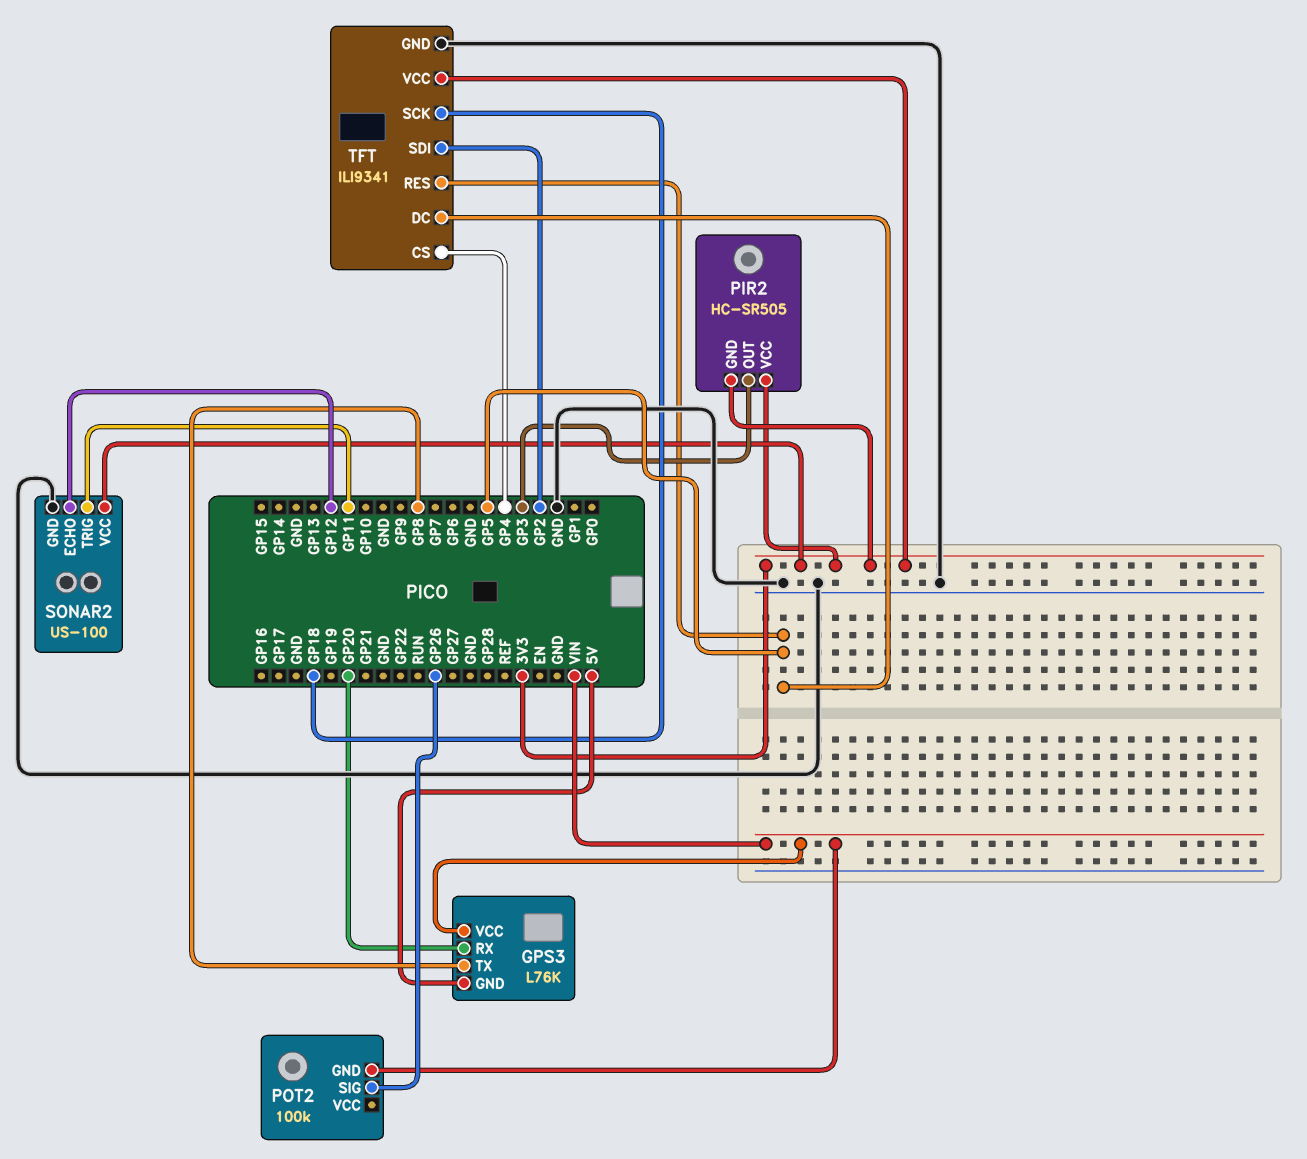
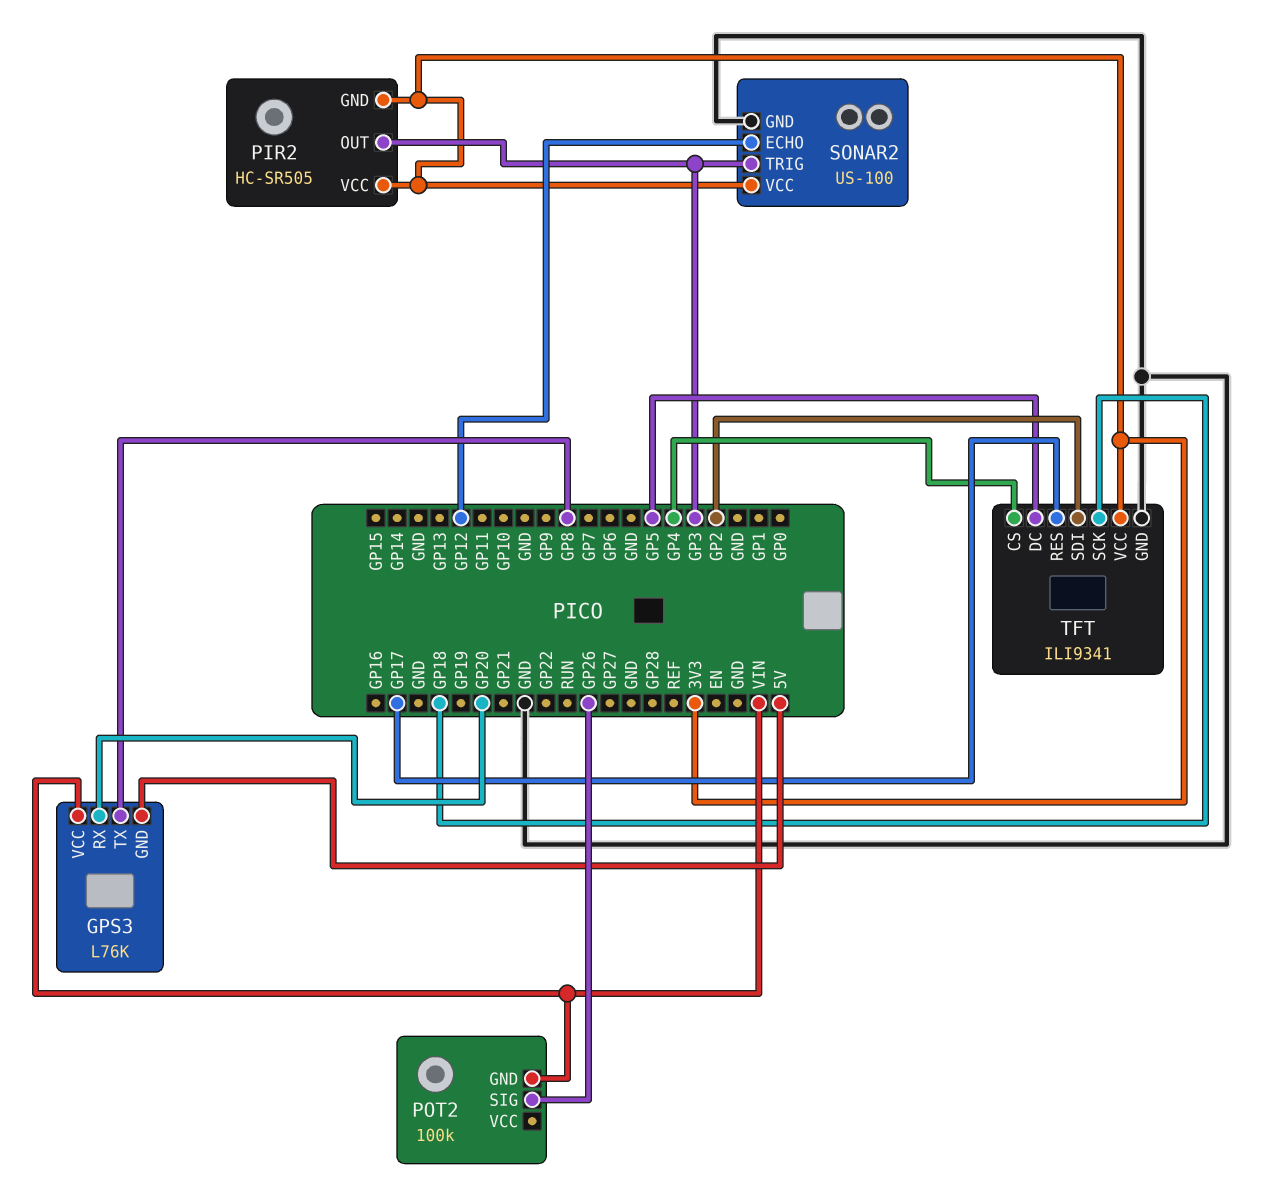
SONAR2 pin TRIG: GP11 -> GP3
TFT pin RES: GP5 -> GP17

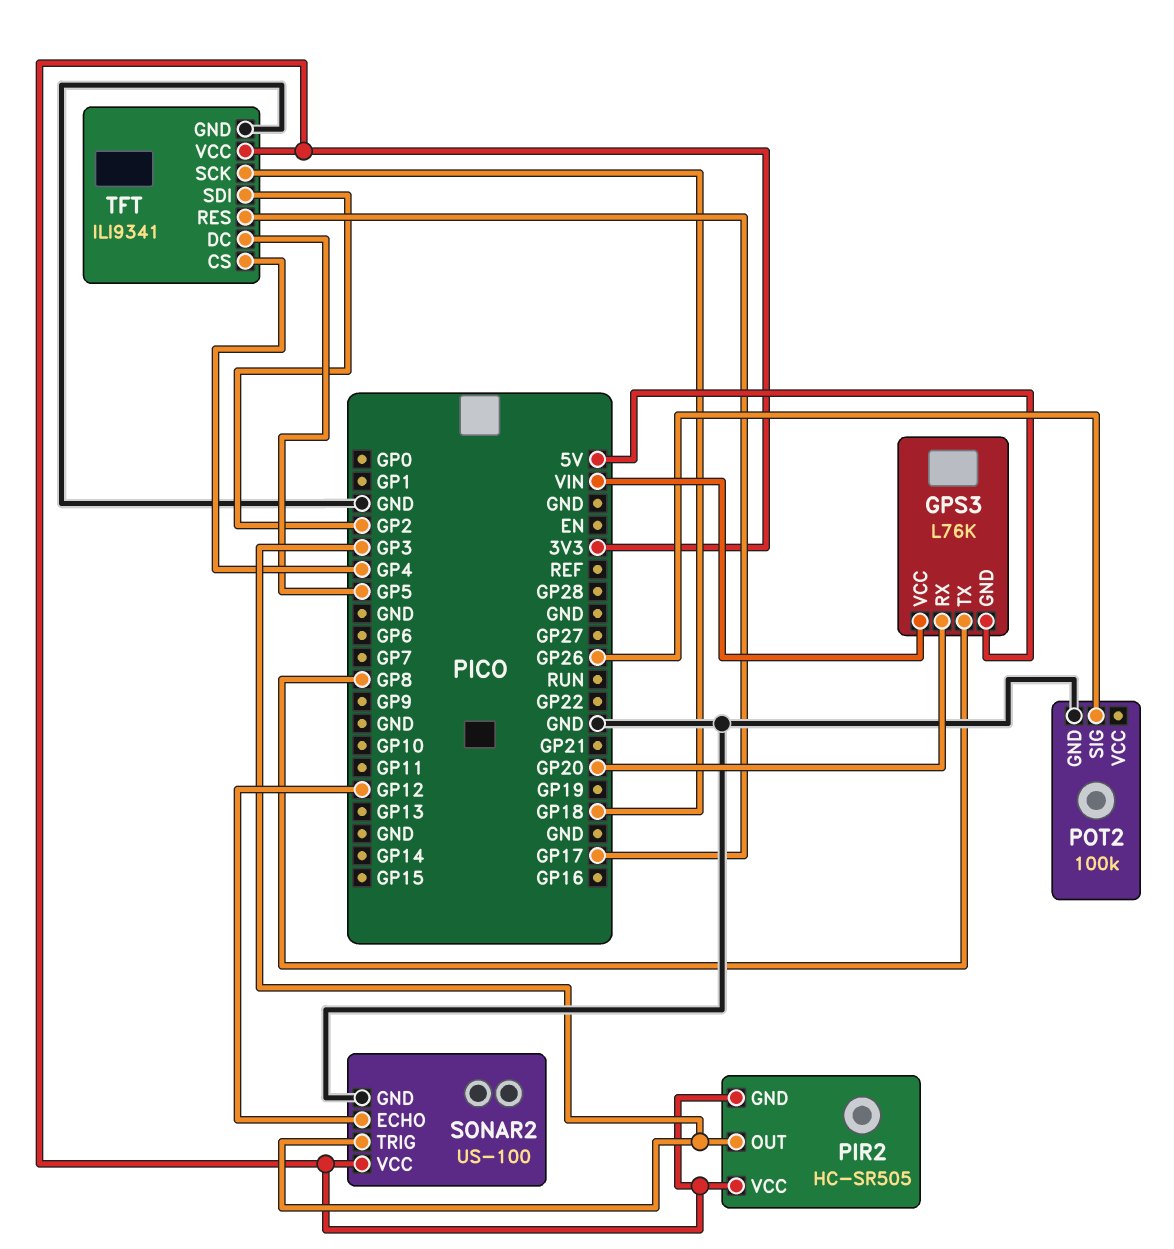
POT2 pin GND: VIN -> GND

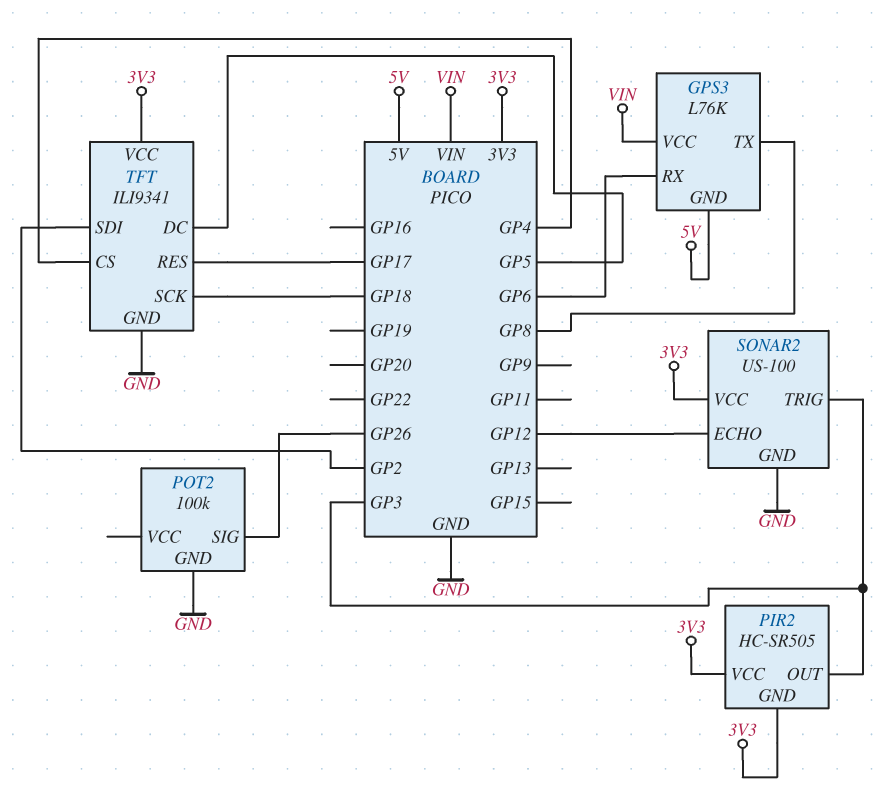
GPS3 pin RX: GP20 -> GP6

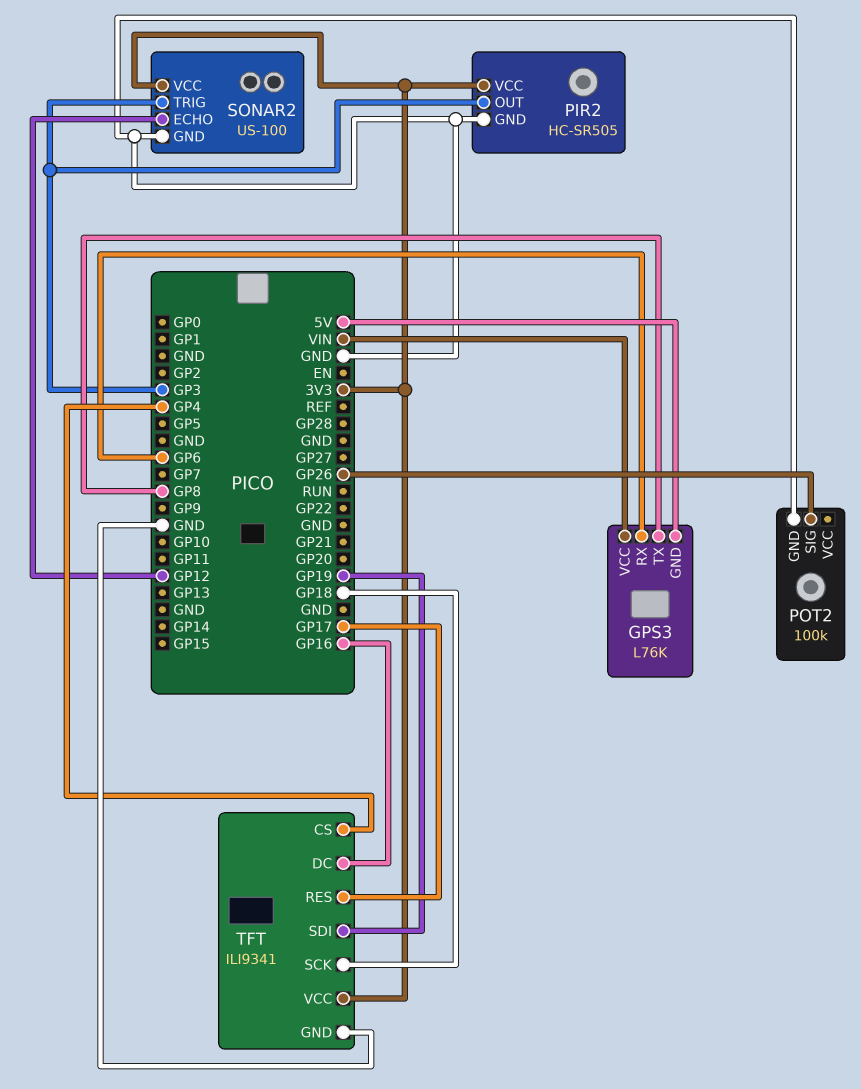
PIR2 pin GND: 3V3 -> GND
TFT pin DC: GP5 -> GP16
TFT pin SDI: GP2 -> GP19

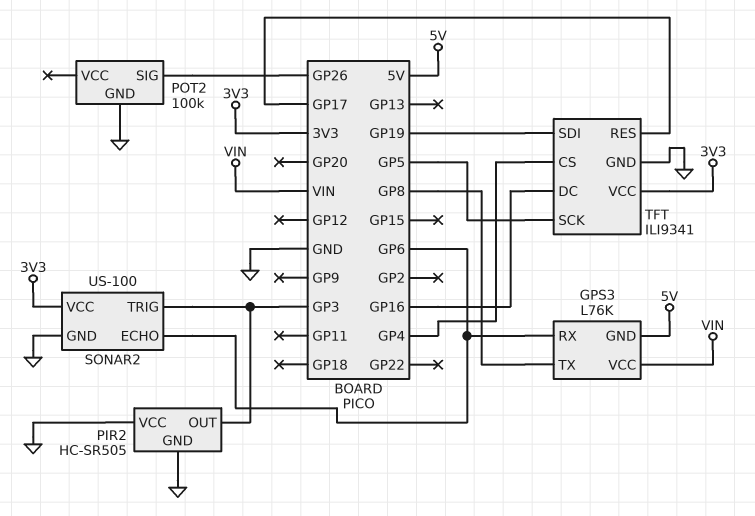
PIR2 pin VCC: 3V3 -> GND
SONAR2 pin ECHO: GP12 -> GP6
TFT pin SCK: GP18 -> GP5

